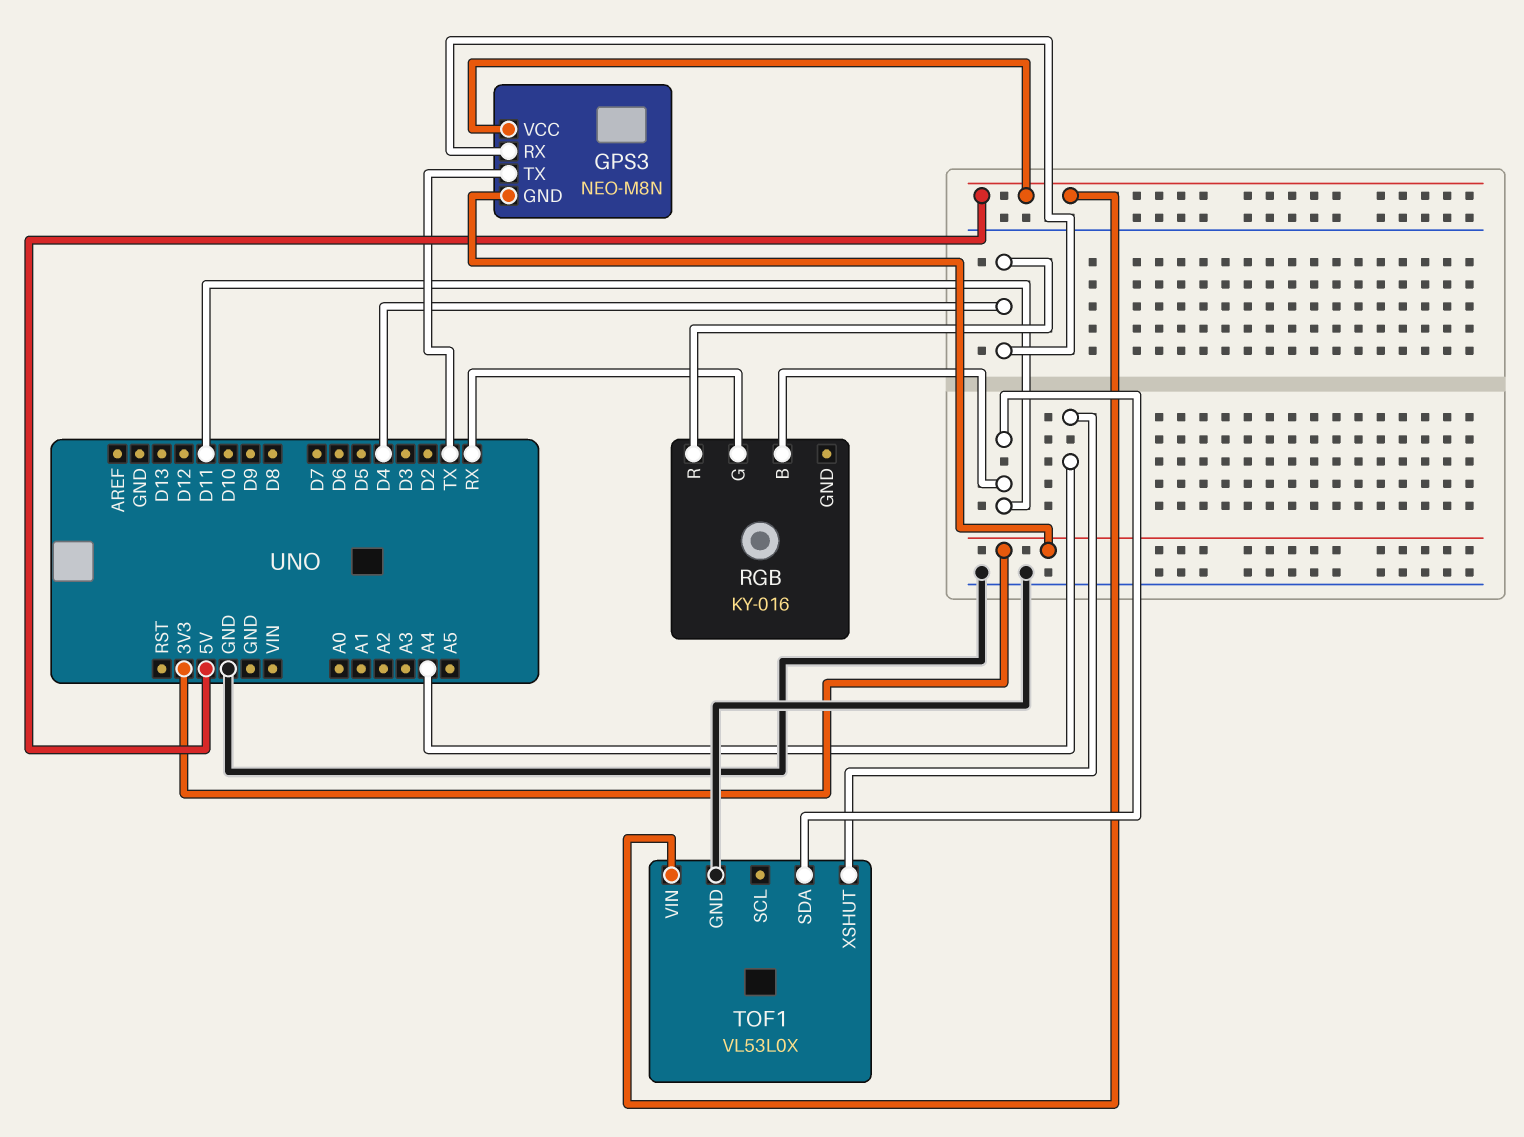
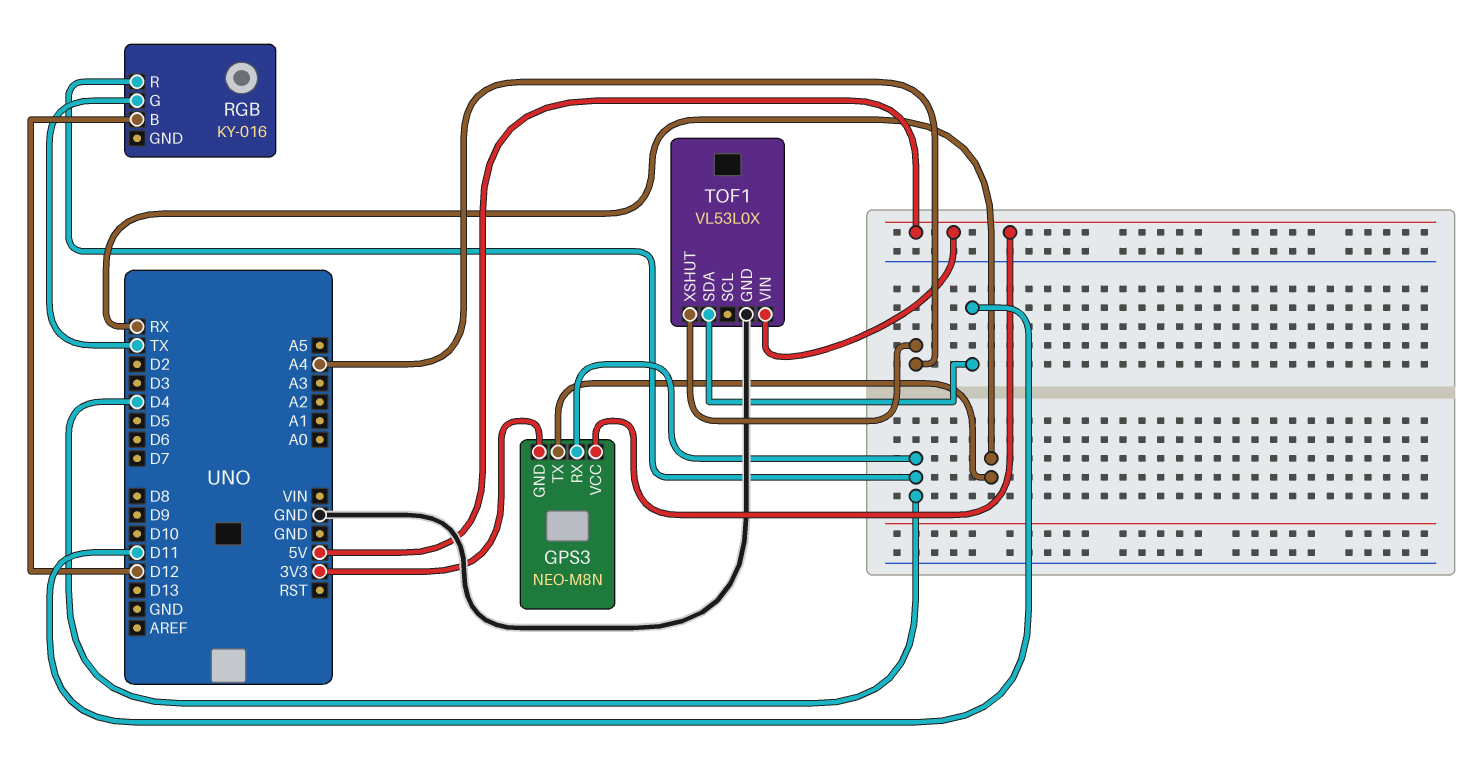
GPS3 pin TX: TX -> RX
RGB pin B: D11 -> D12
RGB pin G: RX -> TX

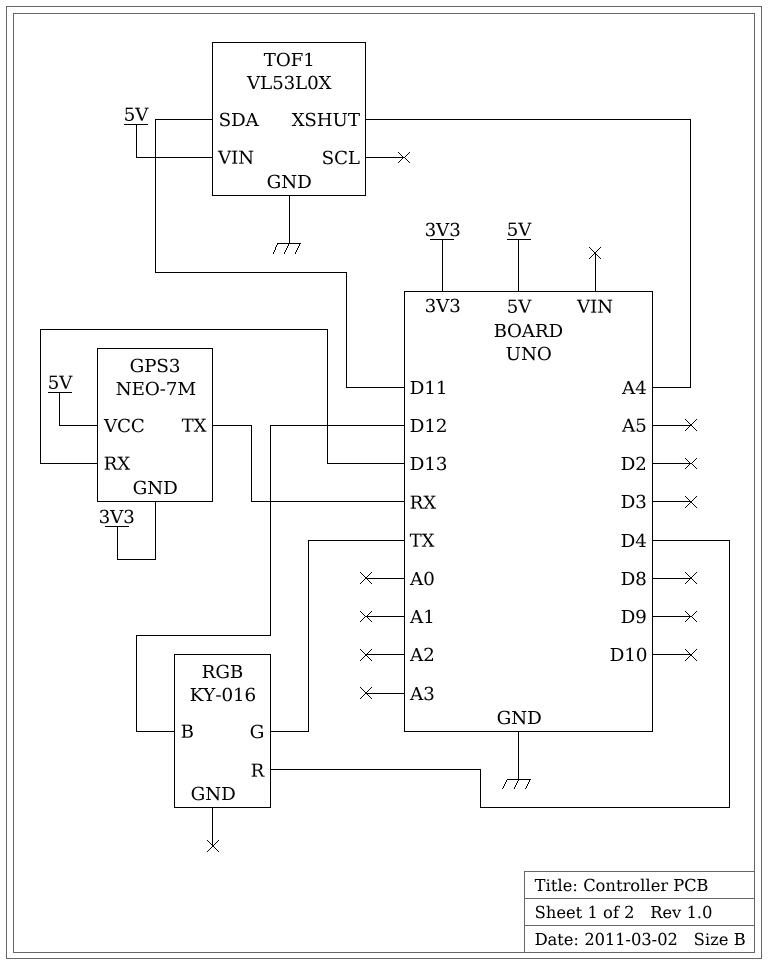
GPS3: NEO-M8N -> NEO-7M
GPS3 pin RX: D4 -> D13

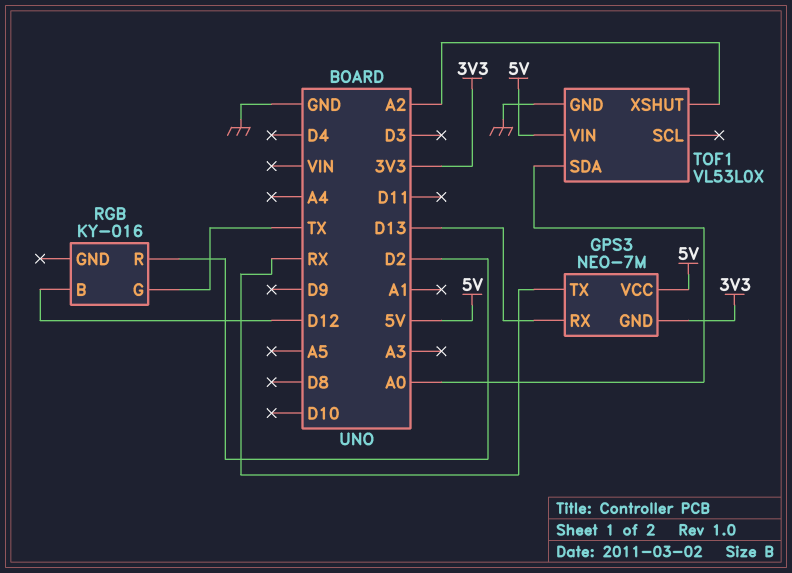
RGB pin R: D4 -> D2
TOF1 pin SDA: D11 -> A0
TOF1 pin XSHUT: A4 -> A2

